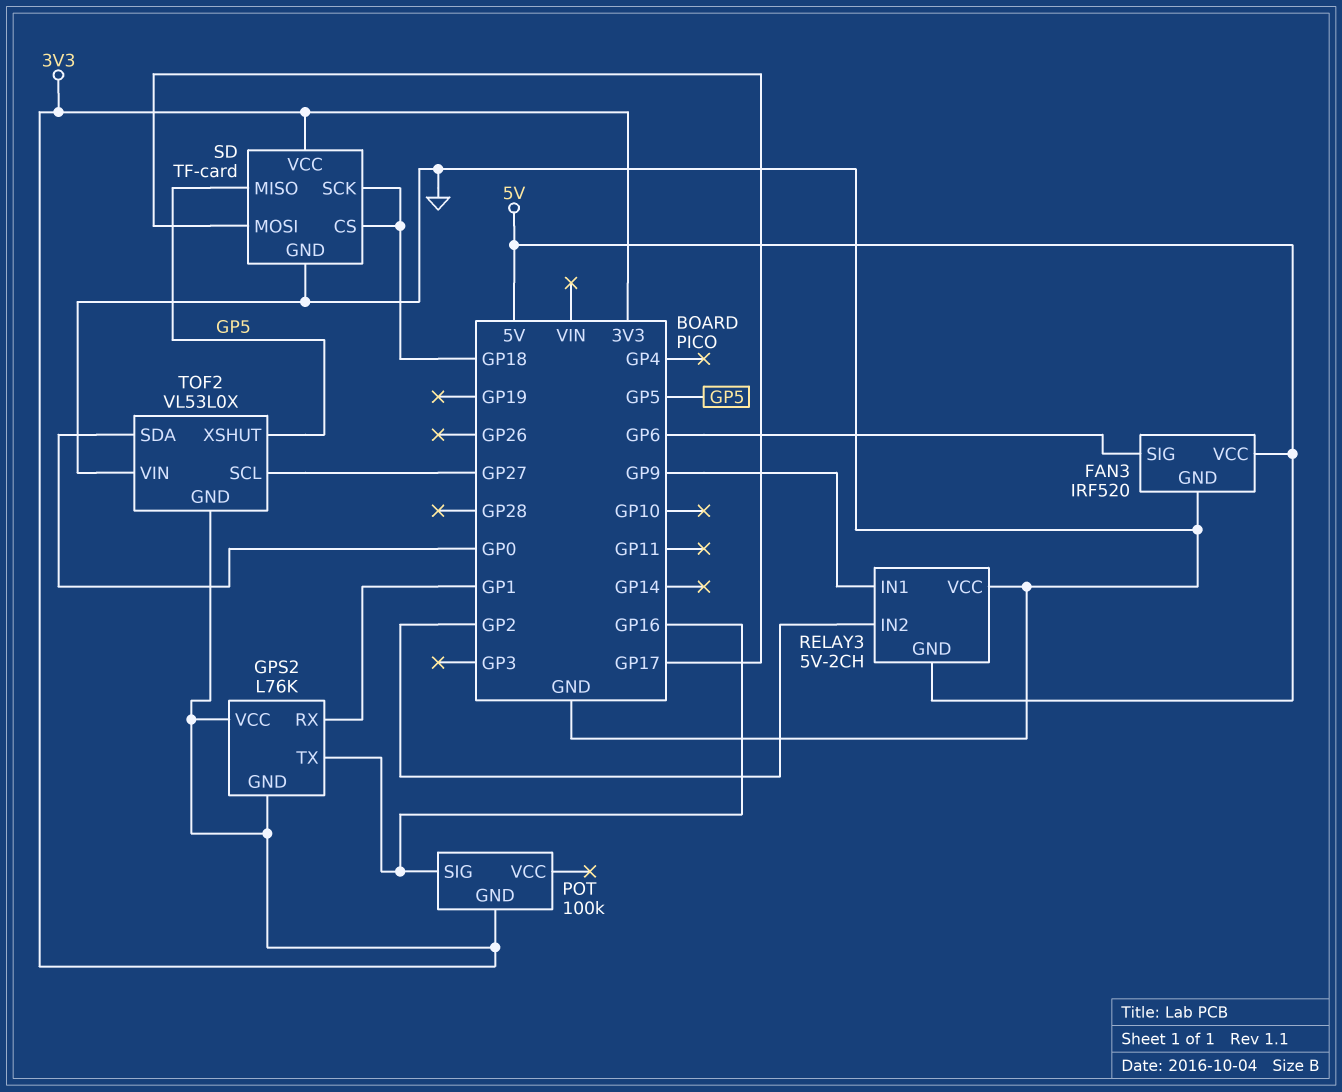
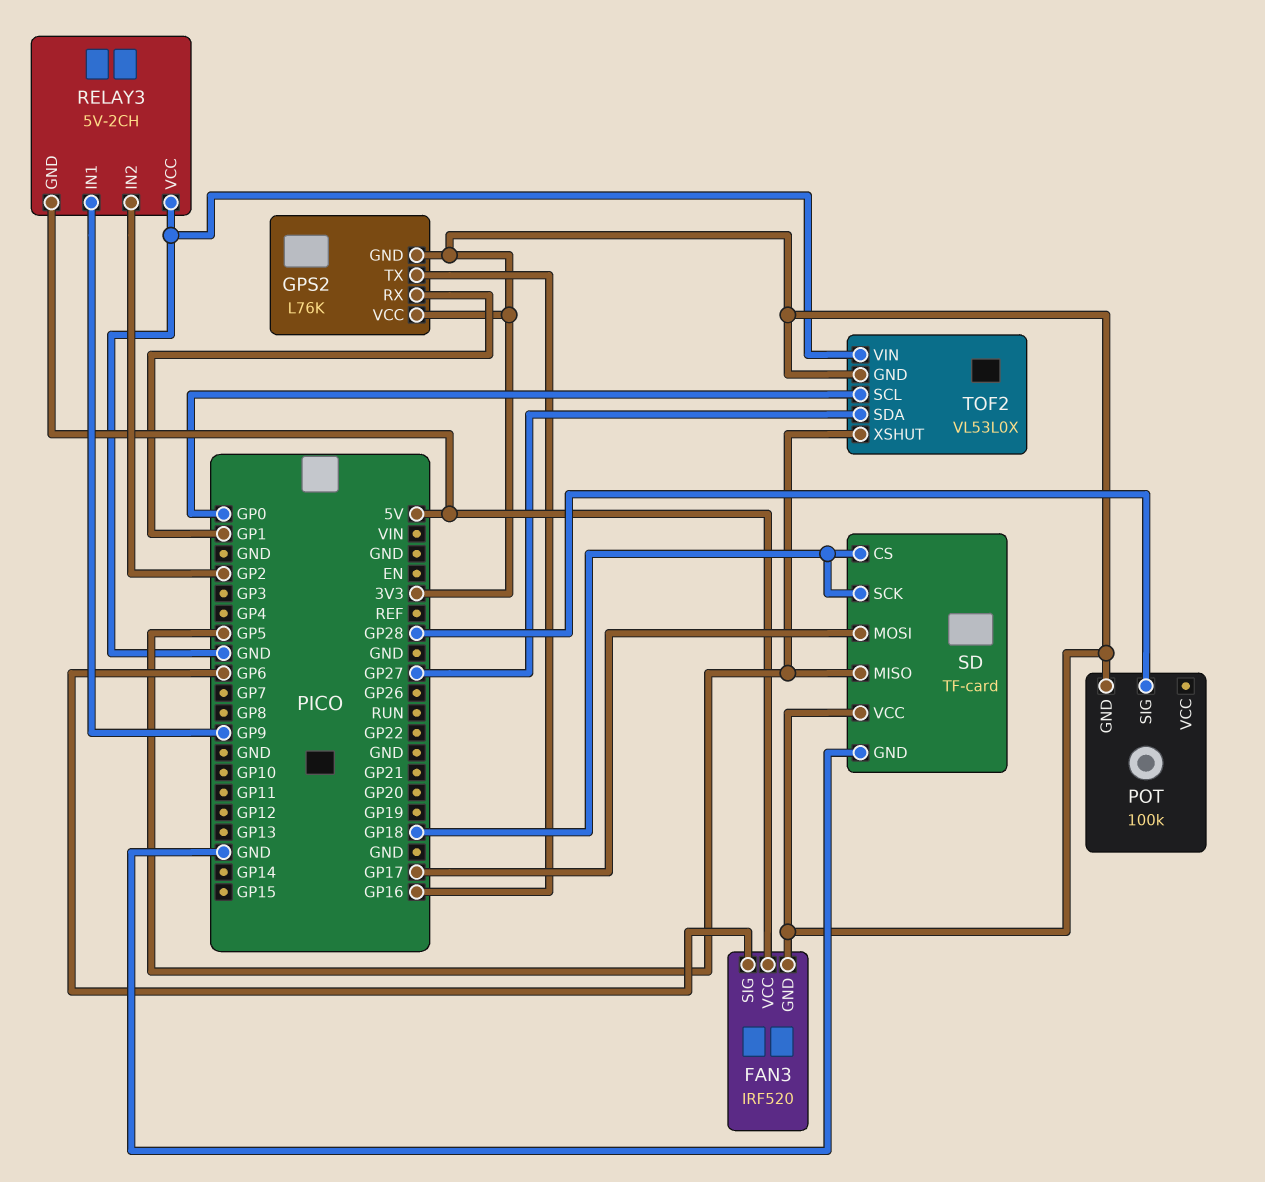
FAN3 pin GND: GND -> 3V3
POT pin SIG: GP16 -> GP28
TOF2 pin SCL: GP27 -> GP0
TOF2 pin SDA: GP0 -> GP27

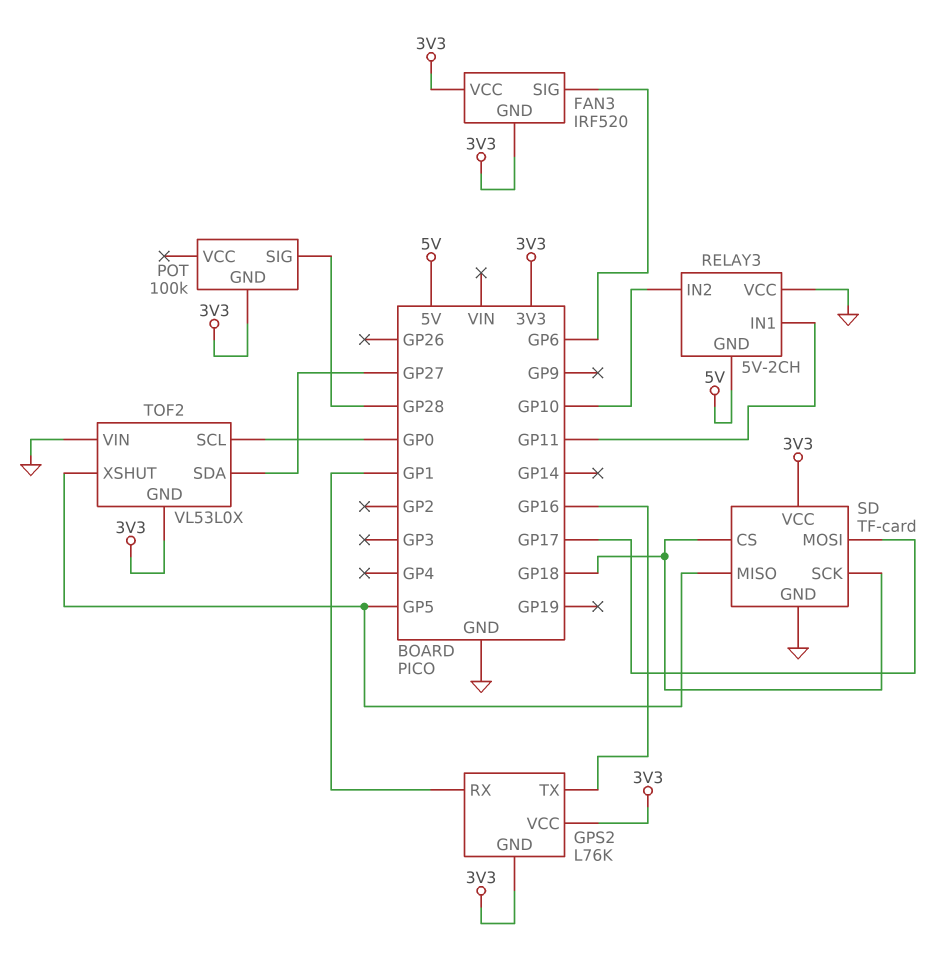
FAN3 pin VCC: 5V -> 3V3
RELAY3 pin IN1: GP9 -> GP11
RELAY3 pin IN2: GP2 -> GP10

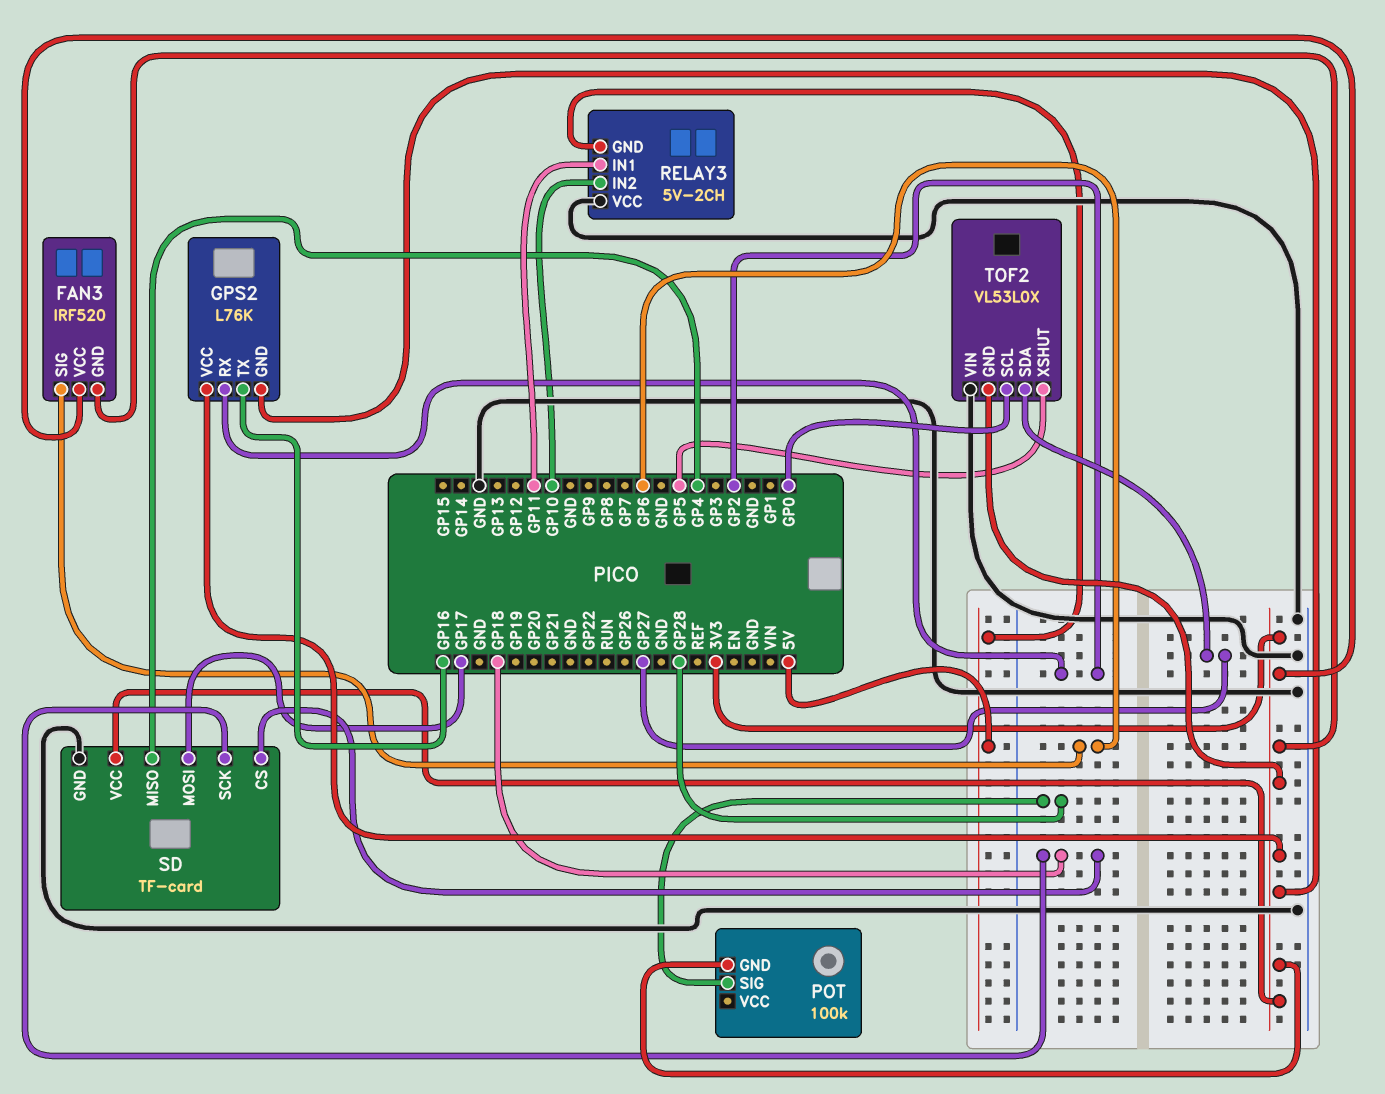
GPS2 pin RX: GP1 -> GP2
SD pin MISO: GP5 -> GP4

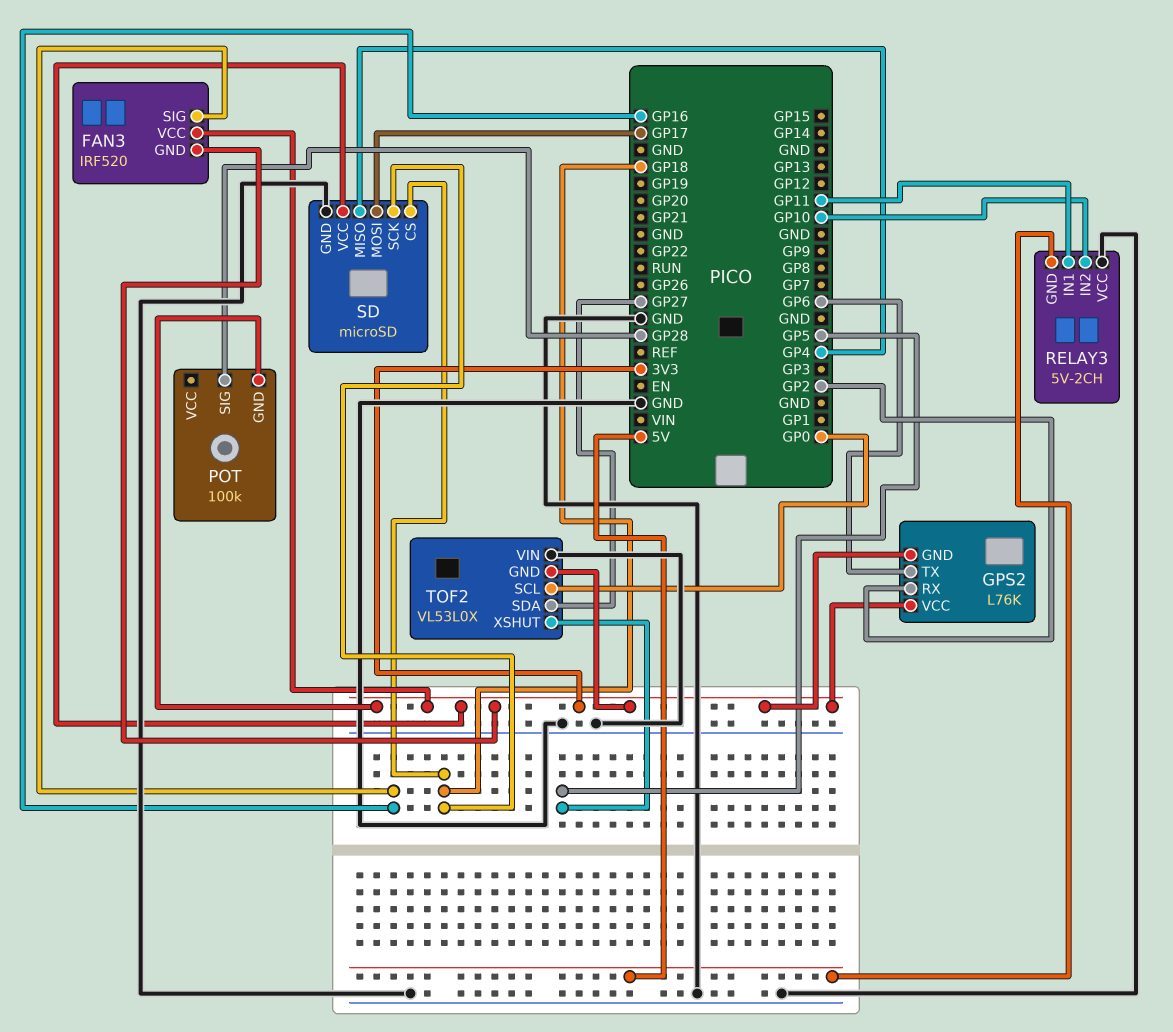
FAN3 pin SIG: GP6 -> GP16
GPS2 pin TX: GP16 -> GP6
SD: TF-card -> microSD

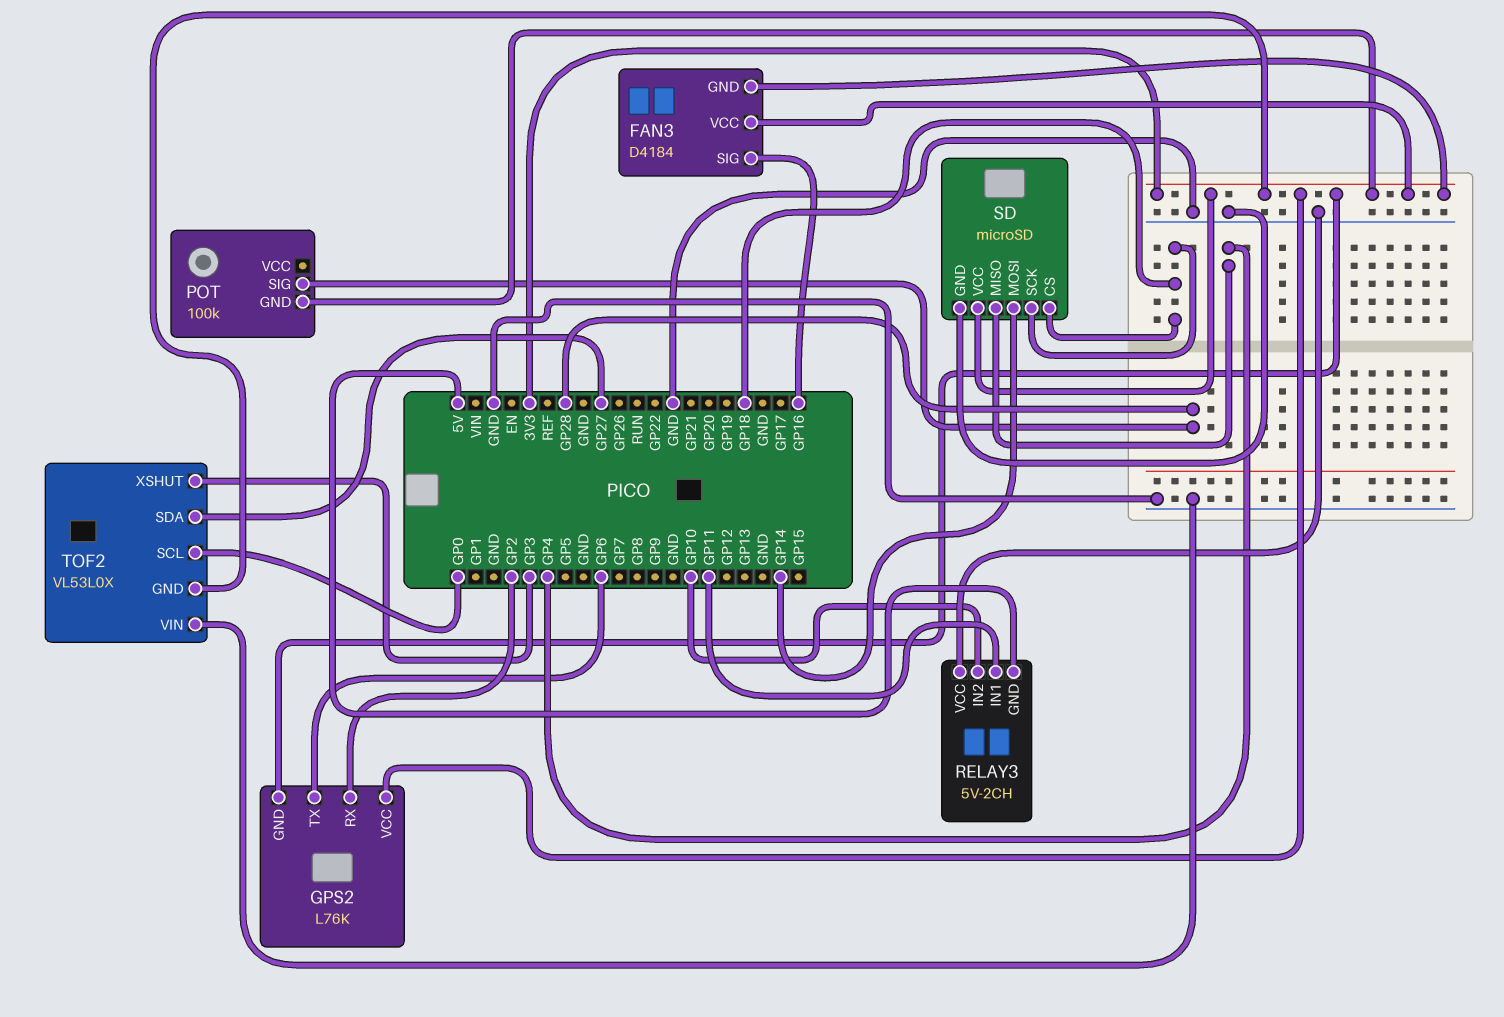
FAN3: IRF520 -> D4184
SD pin MOSI: GP17 -> GP14
TOF2 pin XSHUT: GP5 -> GP3

